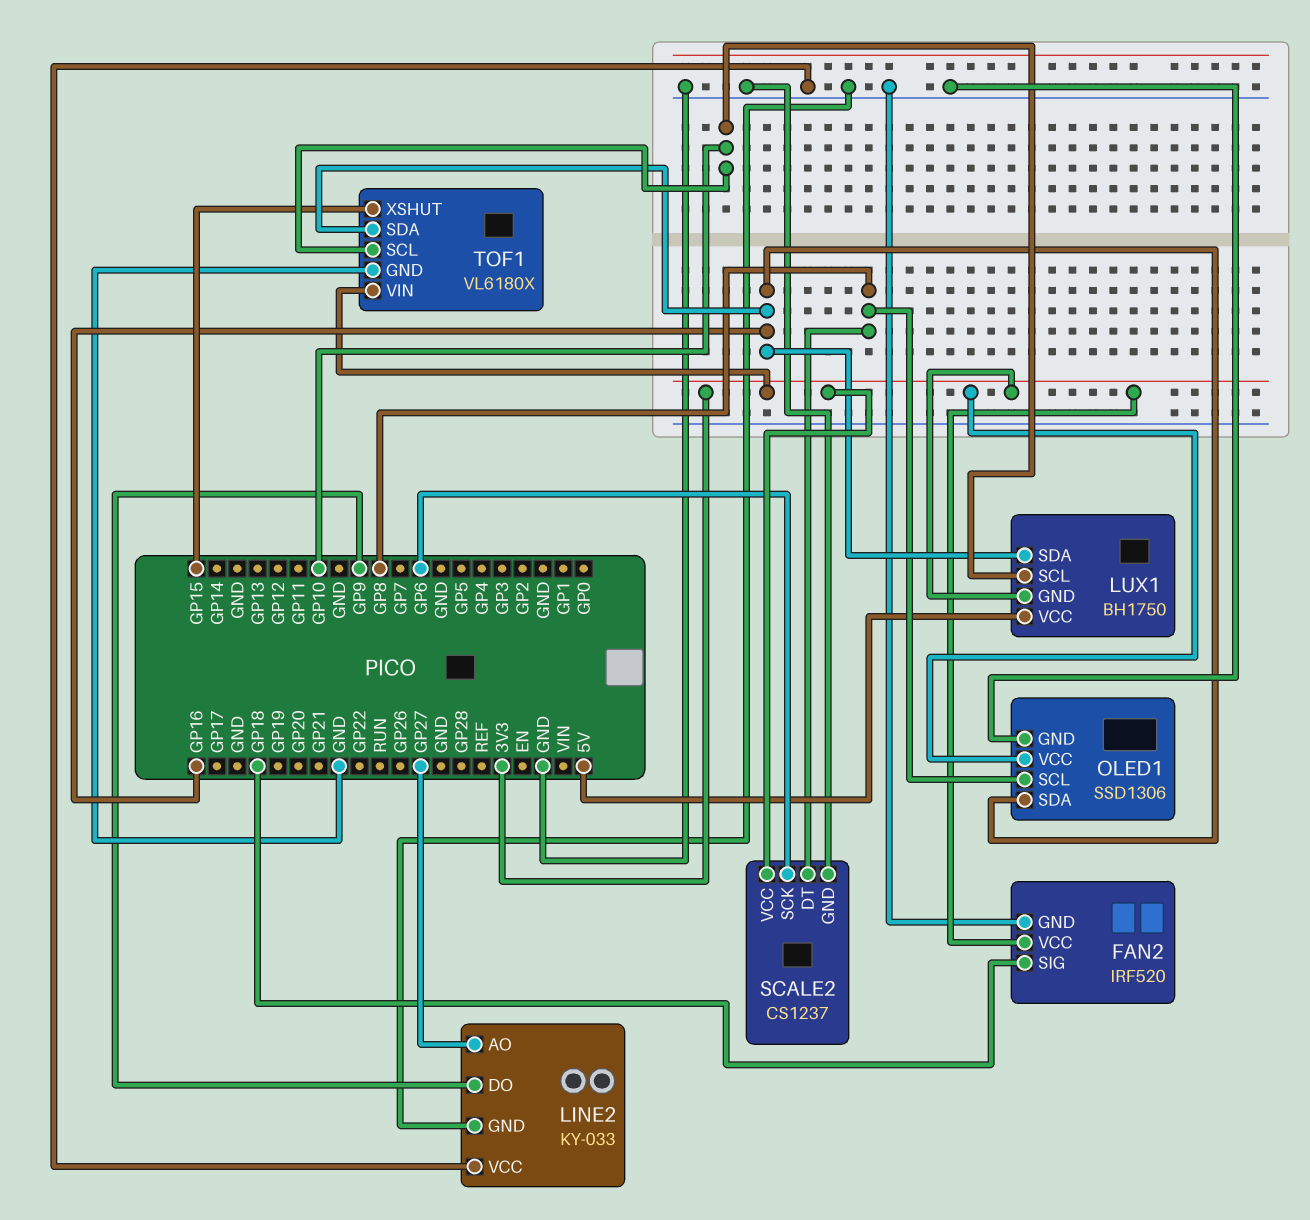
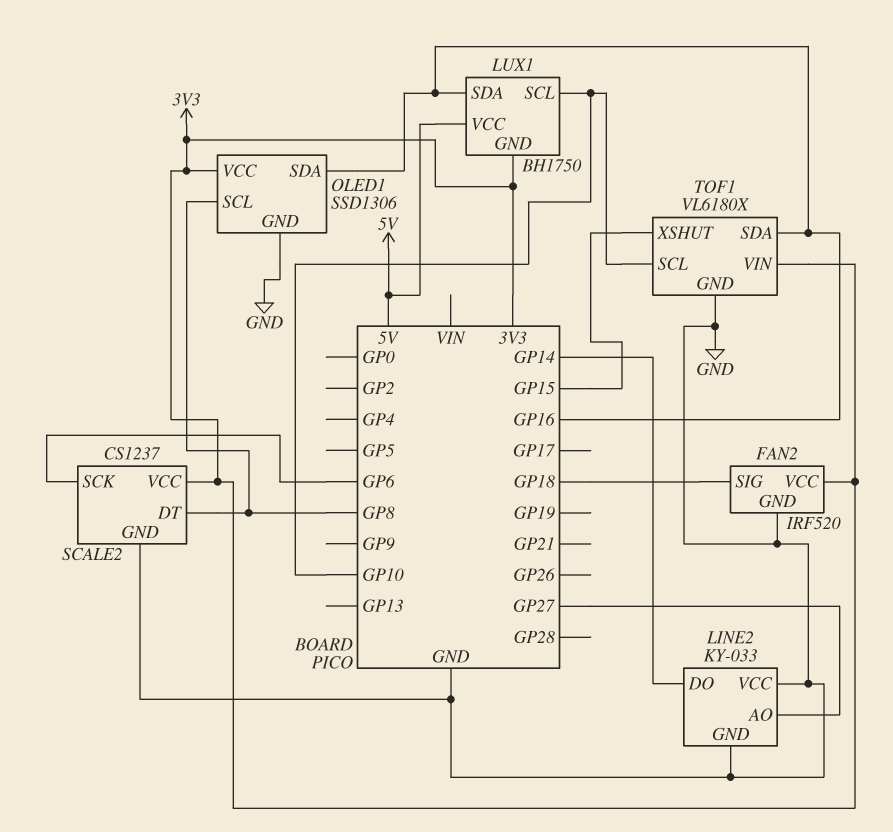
LINE2 pin DO: GP9 -> GP14

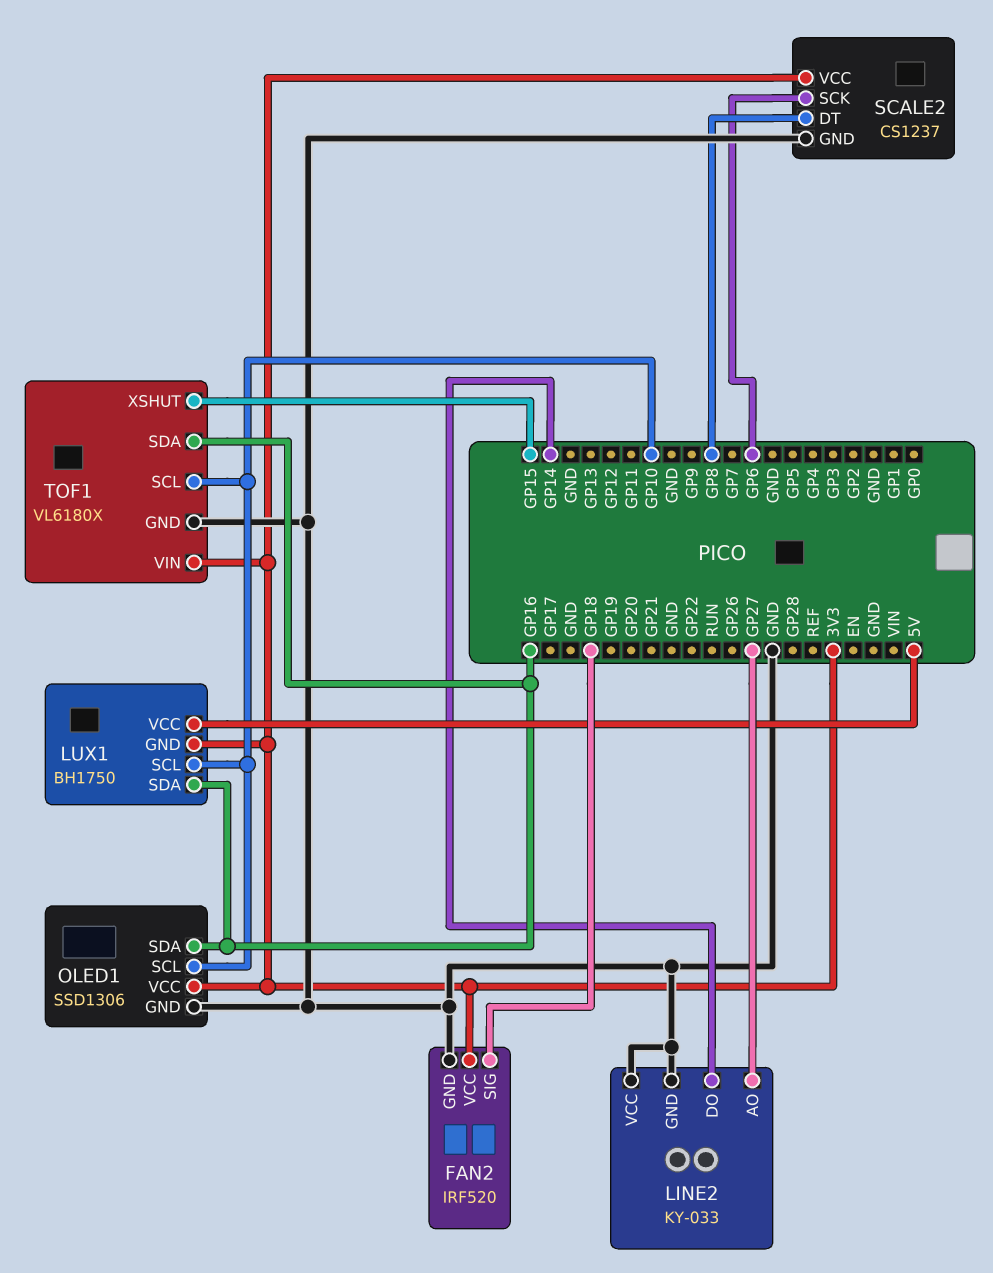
OLED1 pin SCL: GP8 -> GP10

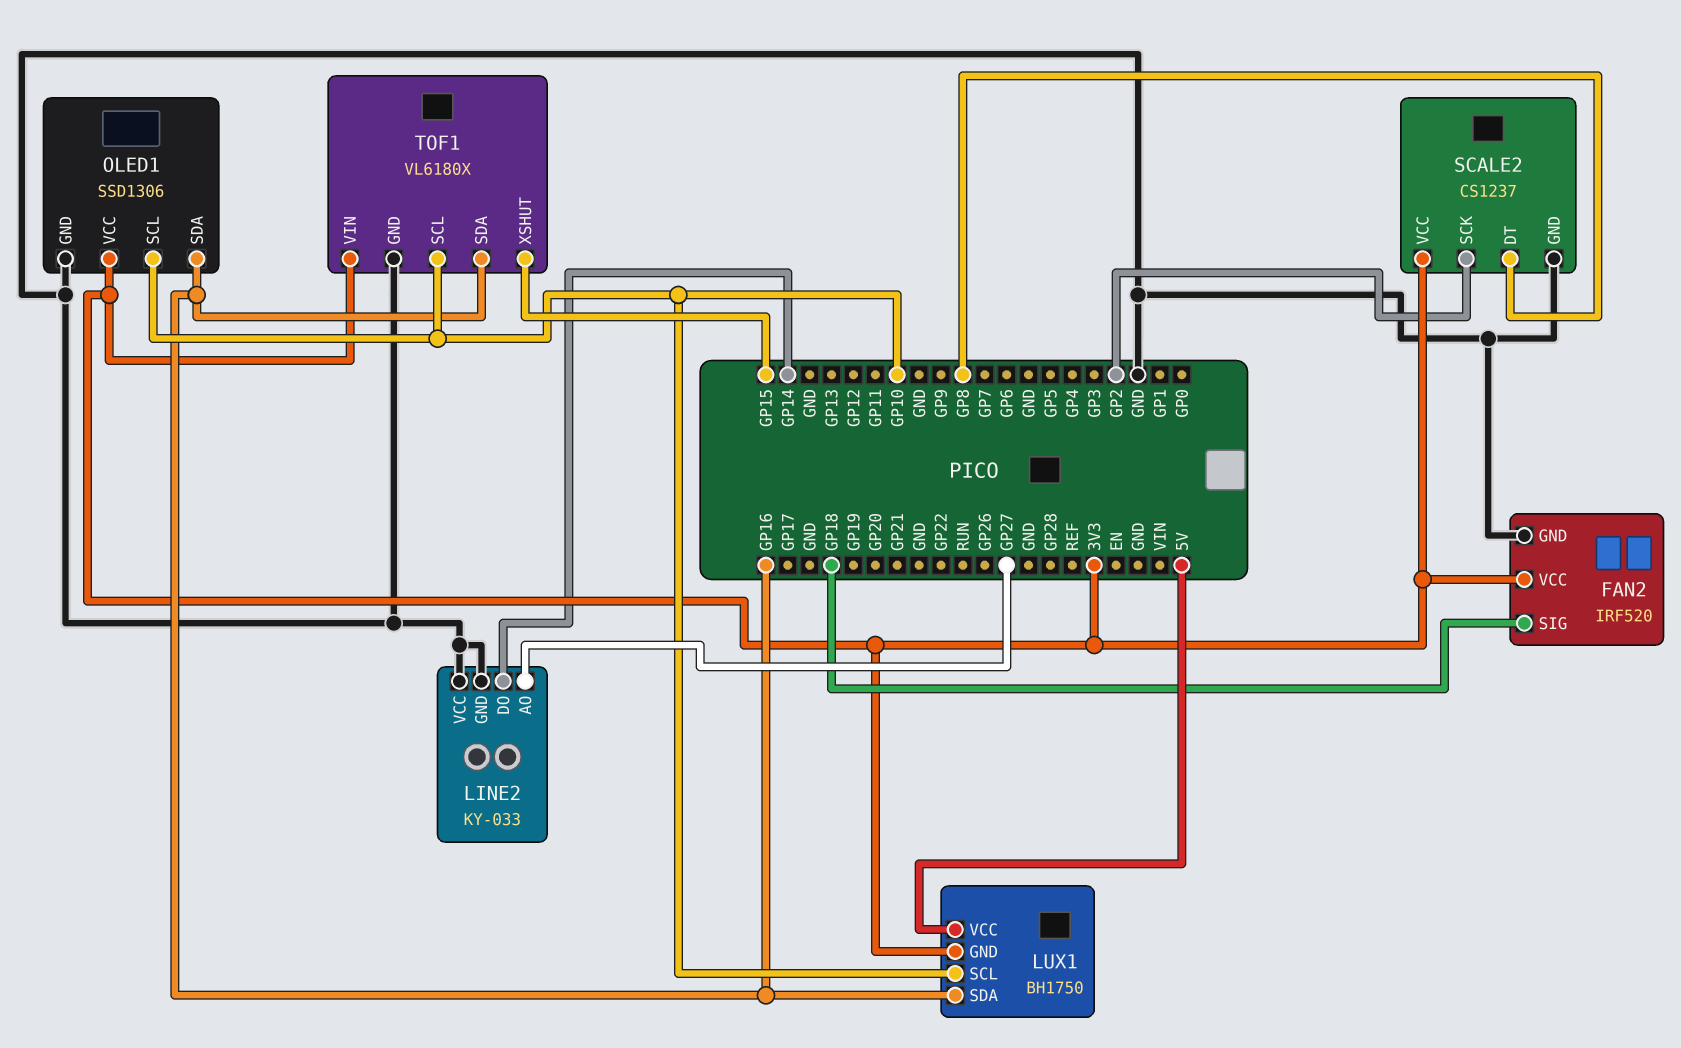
SCALE2 pin SCK: GP6 -> GP2

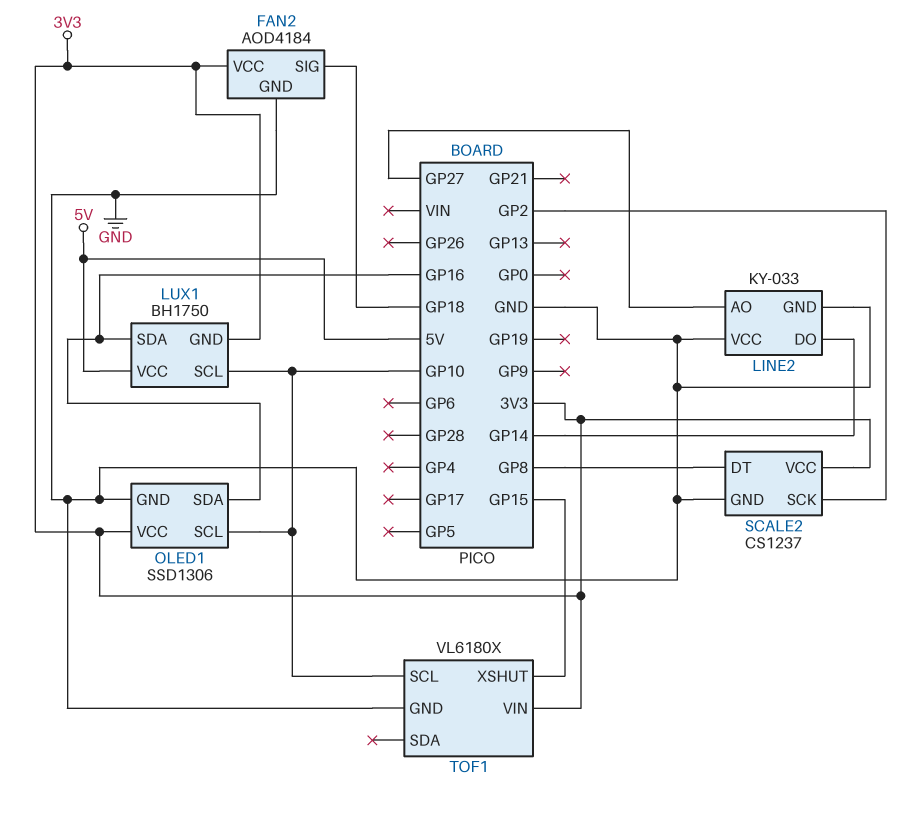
FAN2: IRF520 -> AOD4184
TOF1 pin SDA: GP16 -> none

